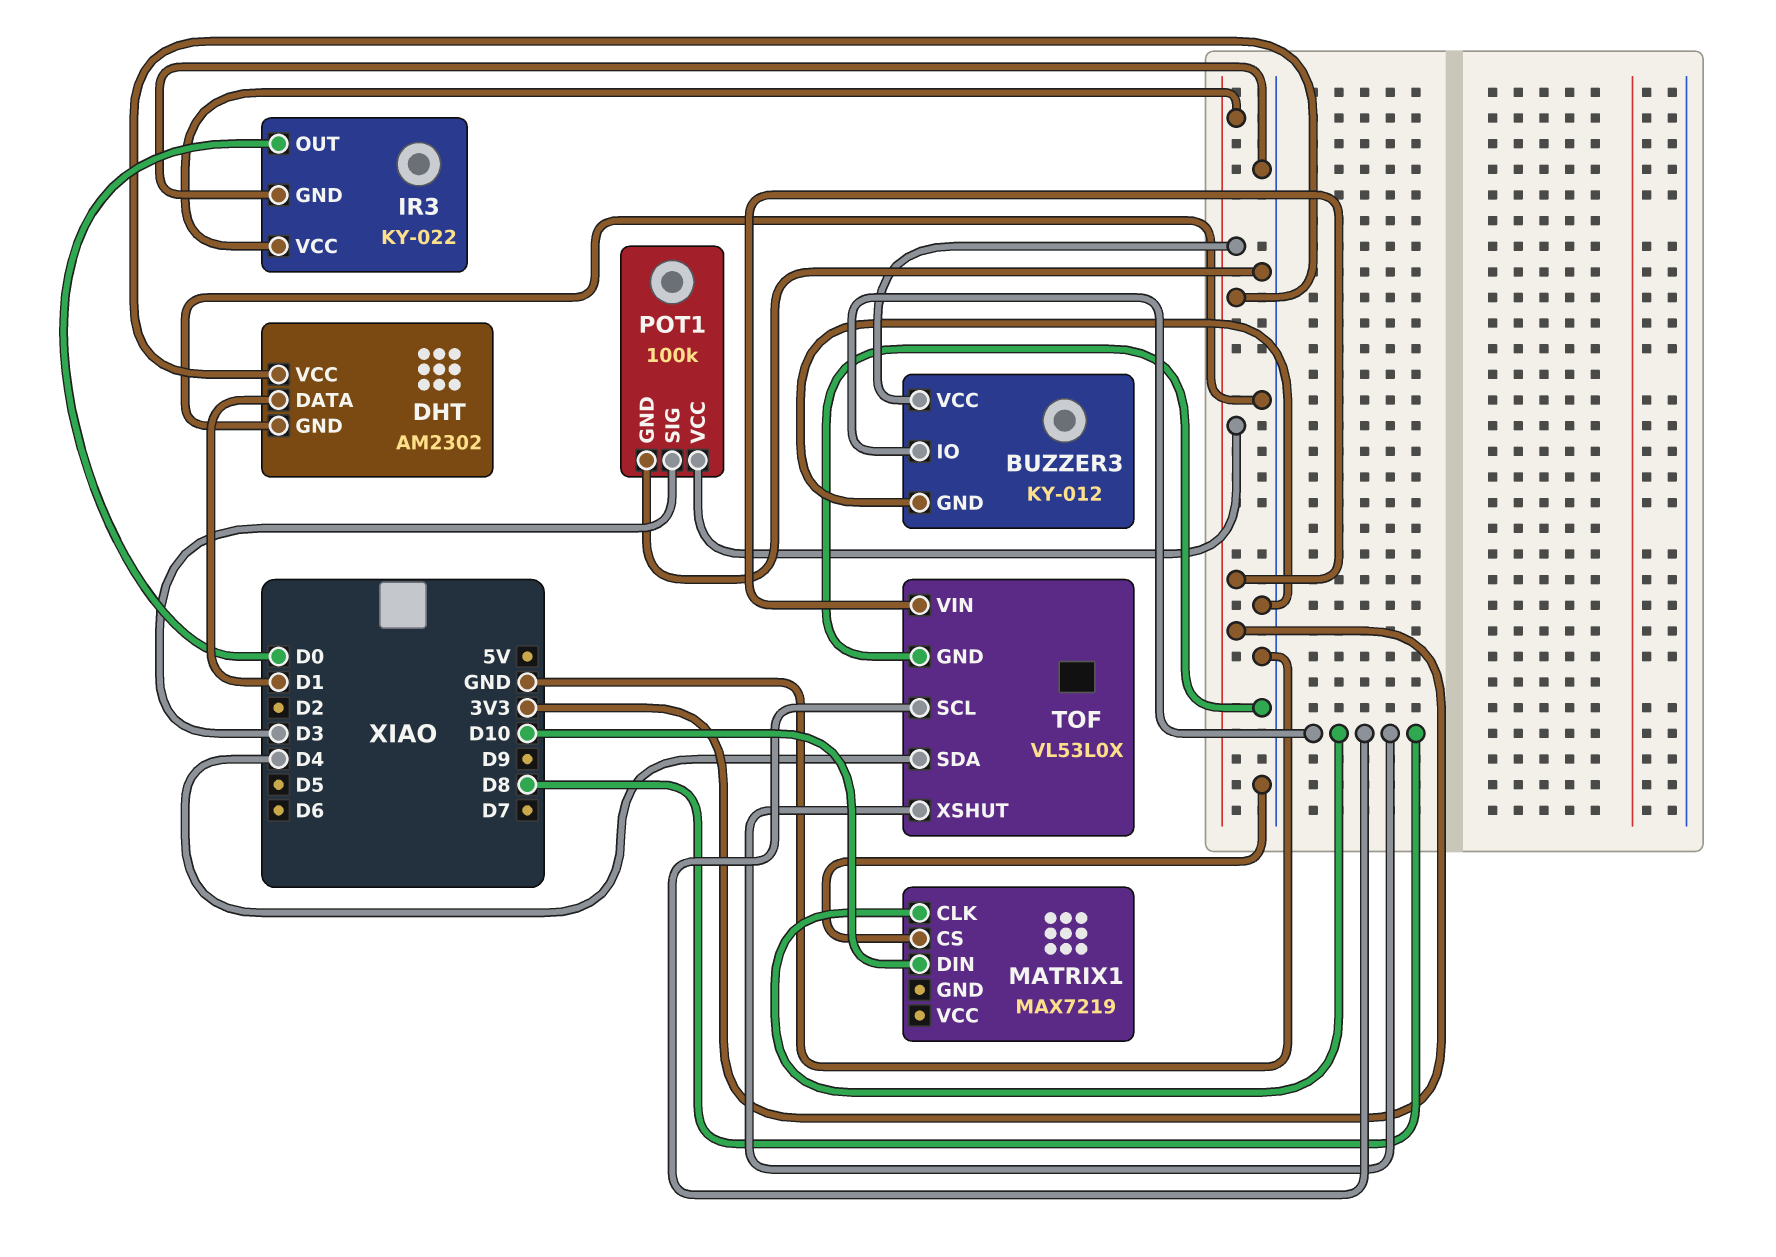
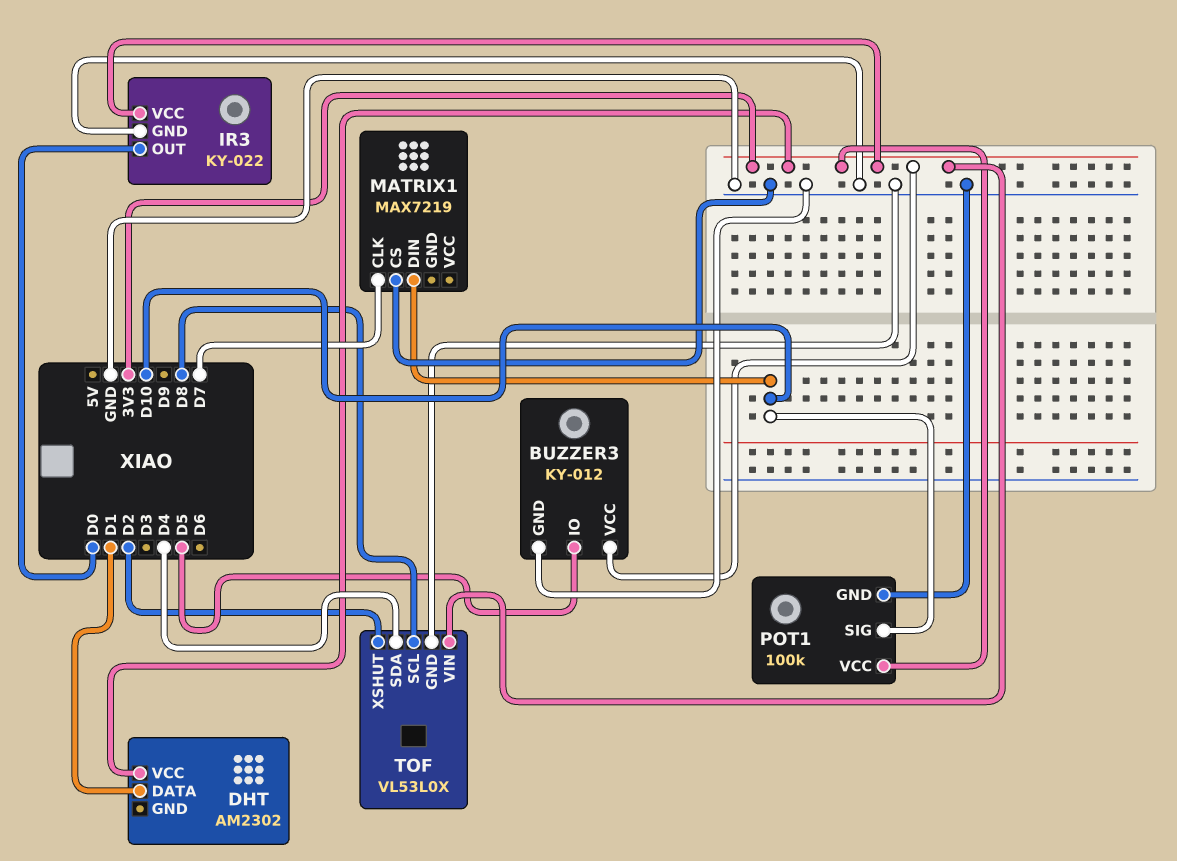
BUZZER3 pin IO: D8 -> D5
DHT pin GND: GND -> none
MATRIX1 pin CLK: D8 -> D7
POT1 pin SIG: D3 -> D10
TOF pin XSHUT: D8 -> D2

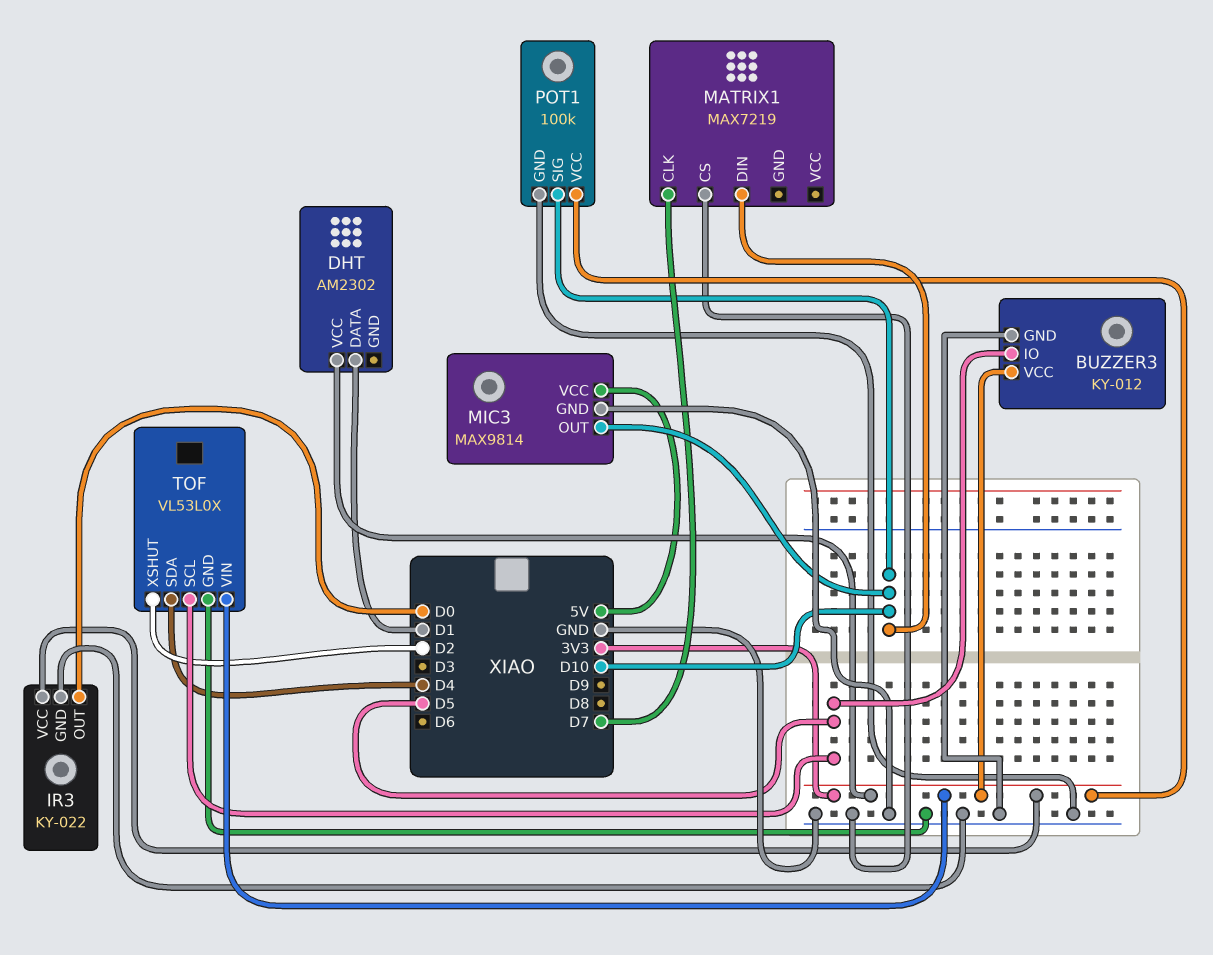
MIC3: none -> MAX9814
MIC3 pin GND: none -> GND
MIC3 pin OUT: none -> D10
MIC3 pin VCC: none -> 5V
TOF pin SCL: D8 -> D5

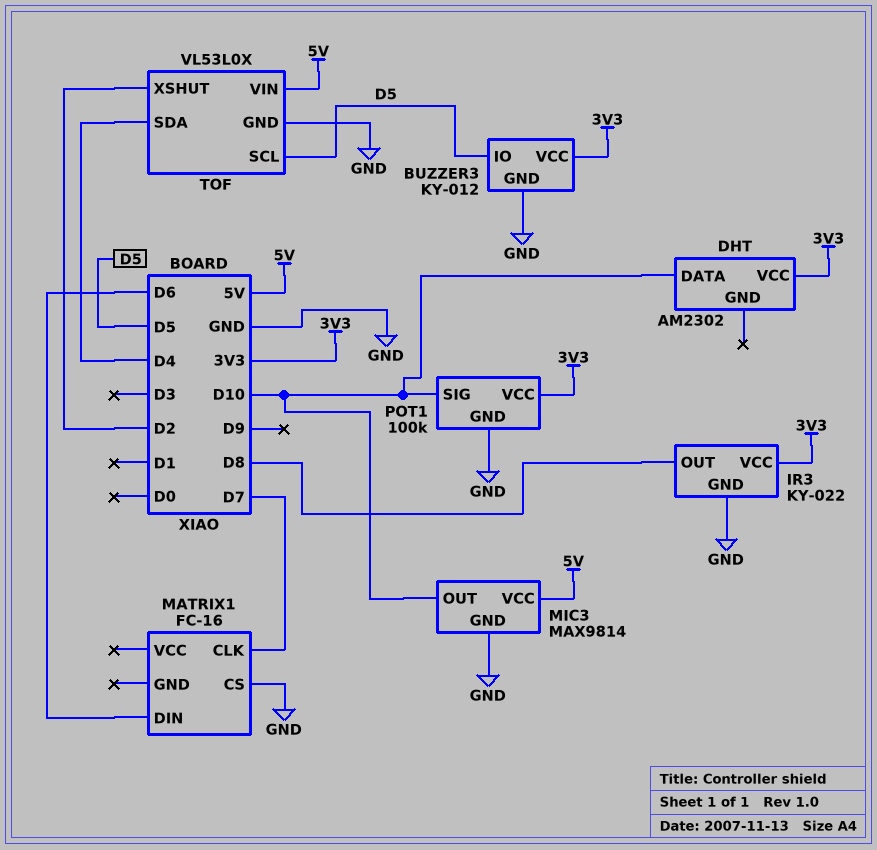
DHT pin DATA: D1 -> D10
IR3 pin OUT: D0 -> D8
MATRIX1: MAX7219 -> FC-16
MATRIX1 pin DIN: D10 -> D6
TOF pin VIN: 3V3 -> 5V

